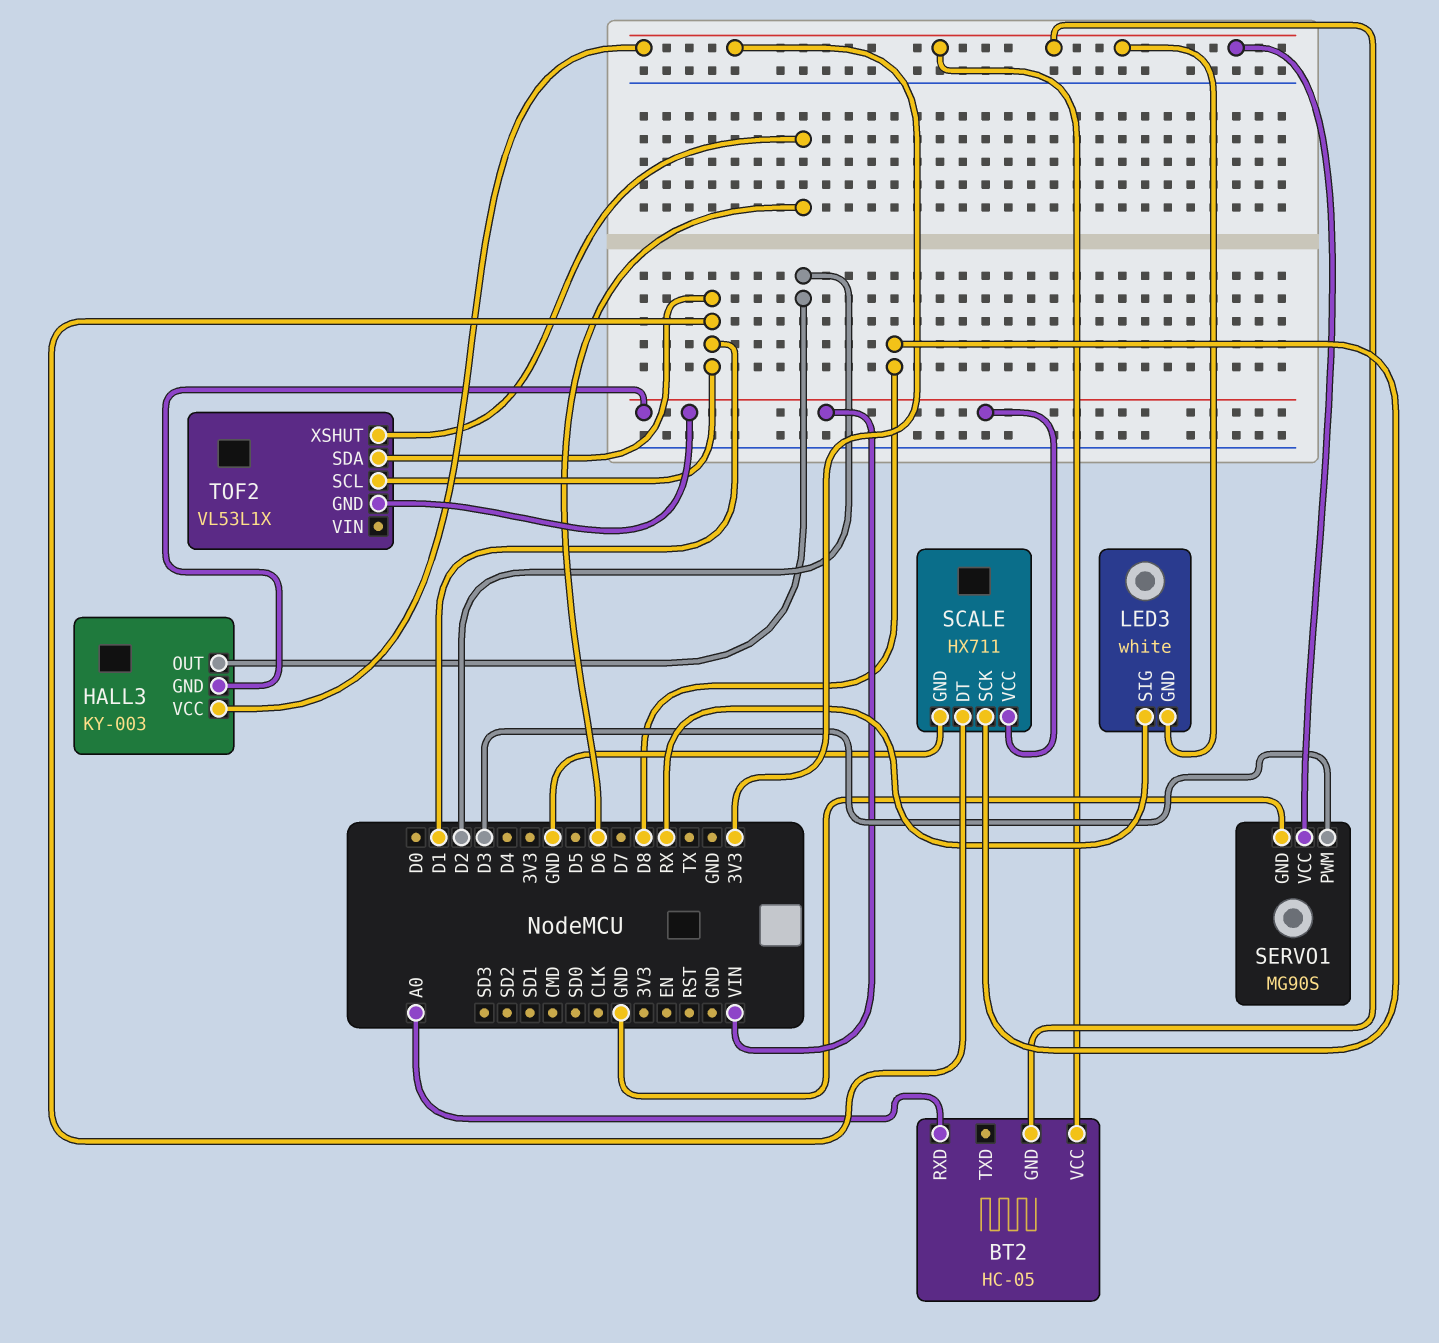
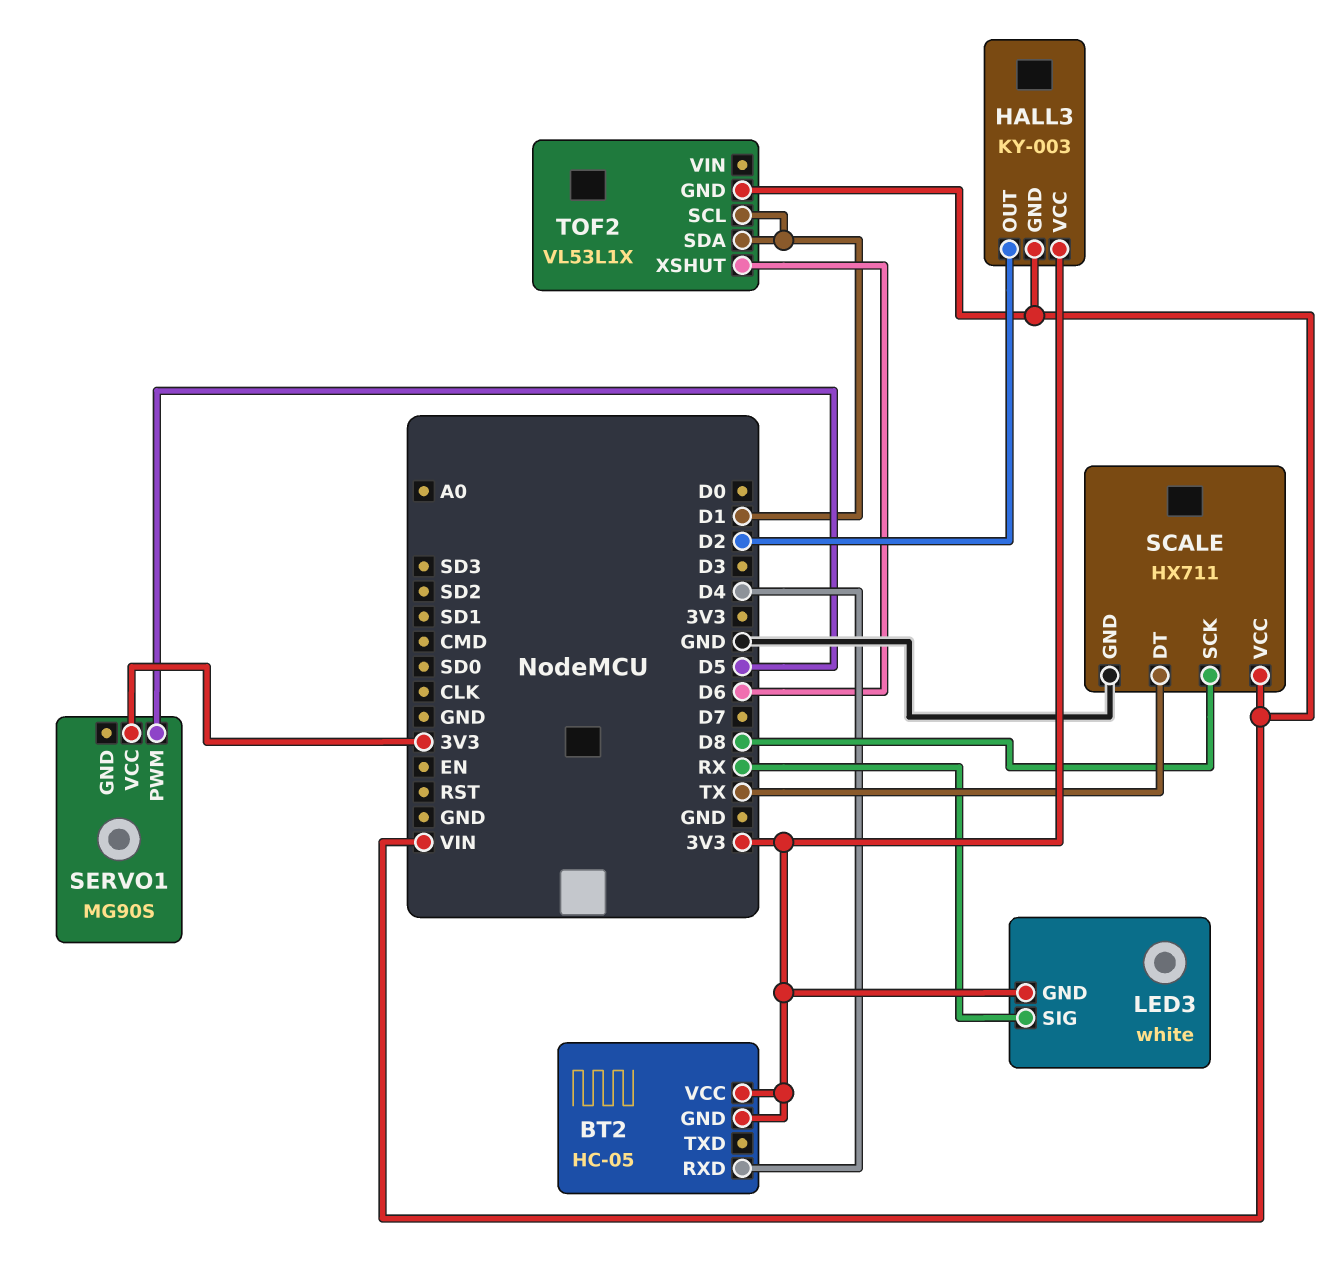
BT2 pin RXD: A0 -> D4
SCALE pin DT: D1 -> TX
SERVO1 pin GND: GND -> none
SERVO1 pin PWM: D3 -> D5

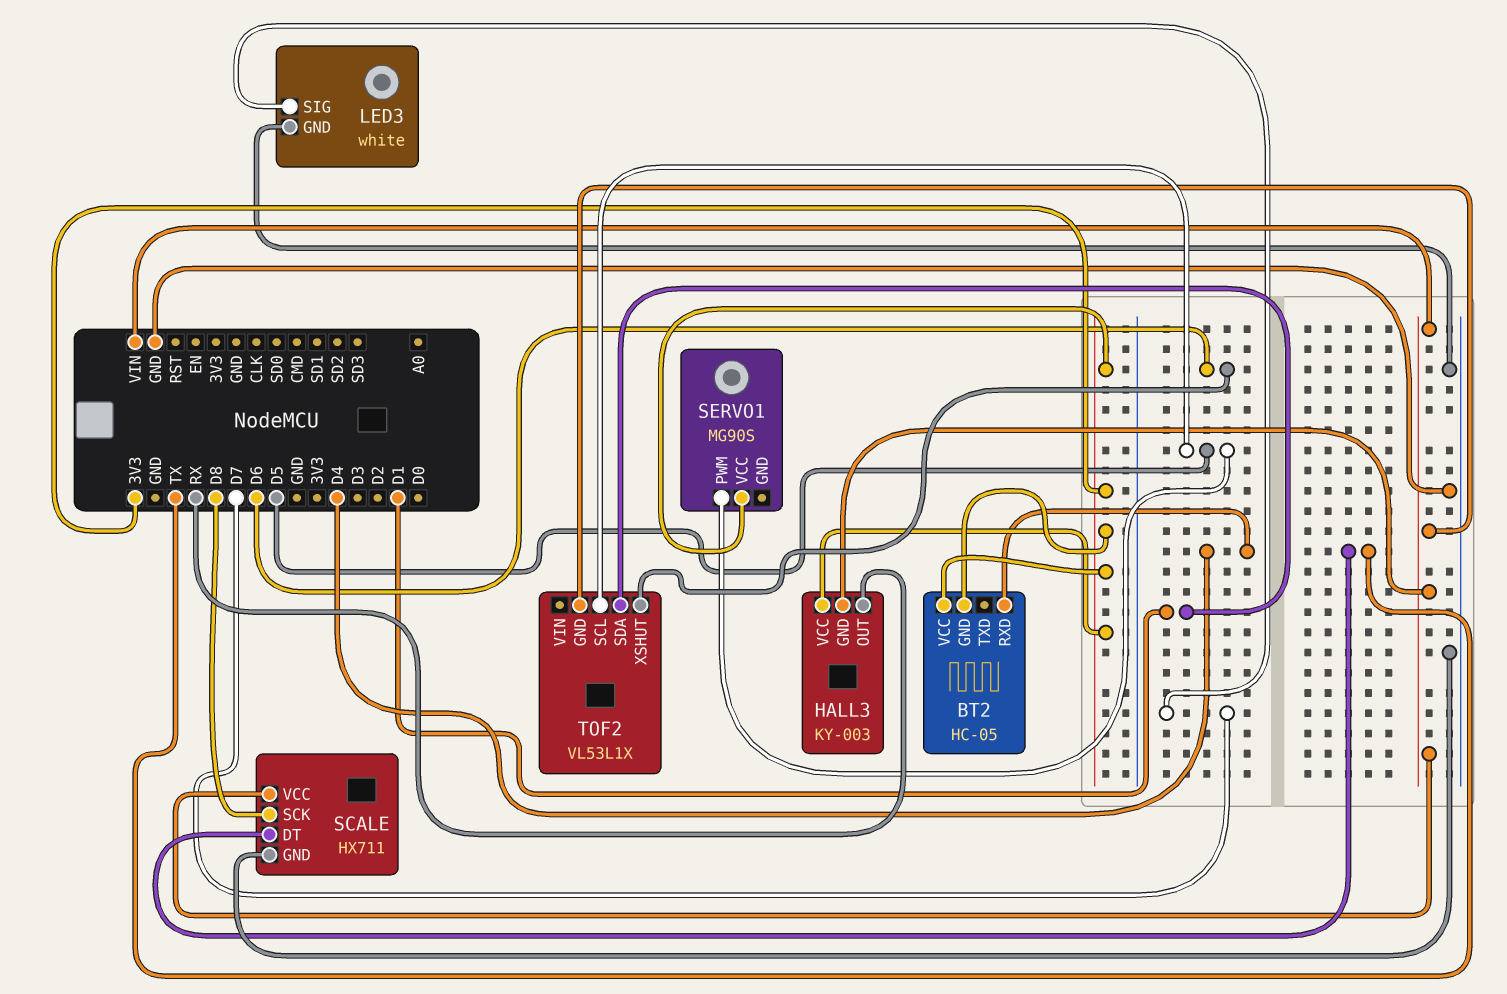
HALL3 pin OUT: D2 -> RX
LED3 pin GND: 3V3 -> GND
LED3 pin SIG: RX -> D7
TOF2 pin SCL: D1 -> D5

